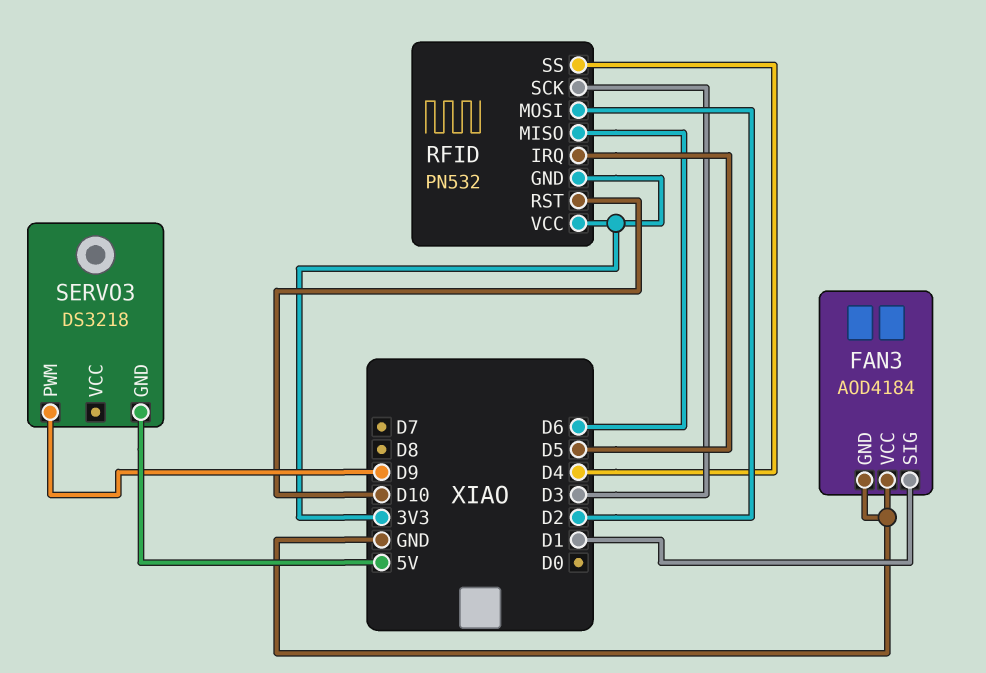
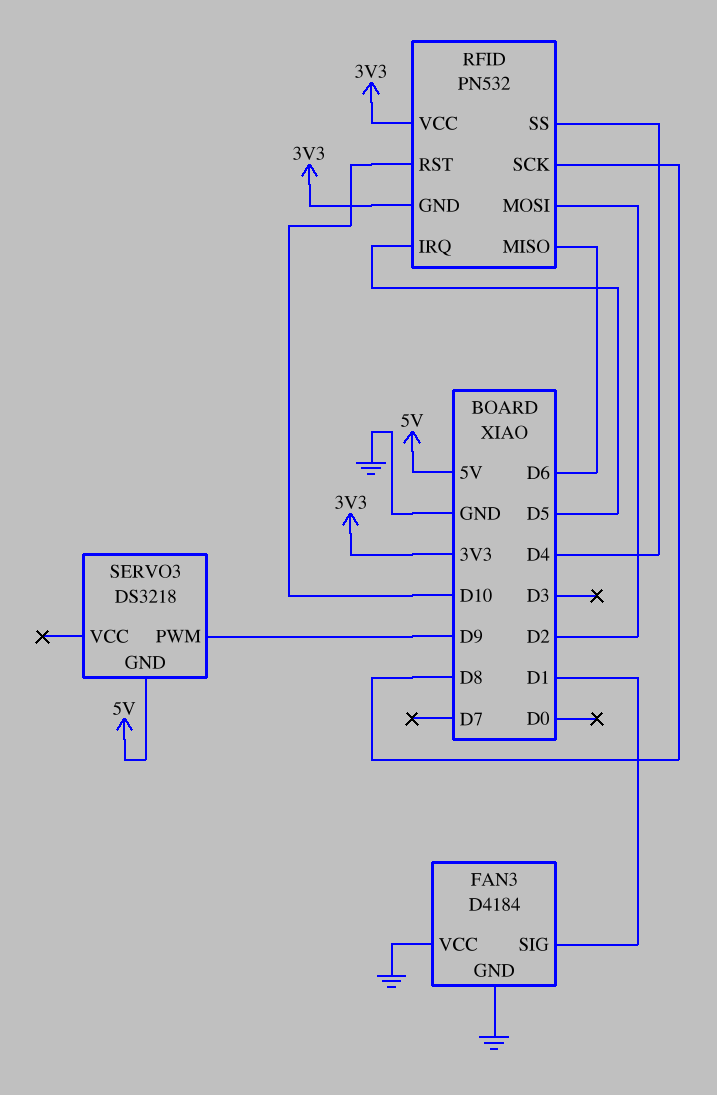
FAN3: AOD4184 -> D4184
RFID pin SCK: D3 -> D8

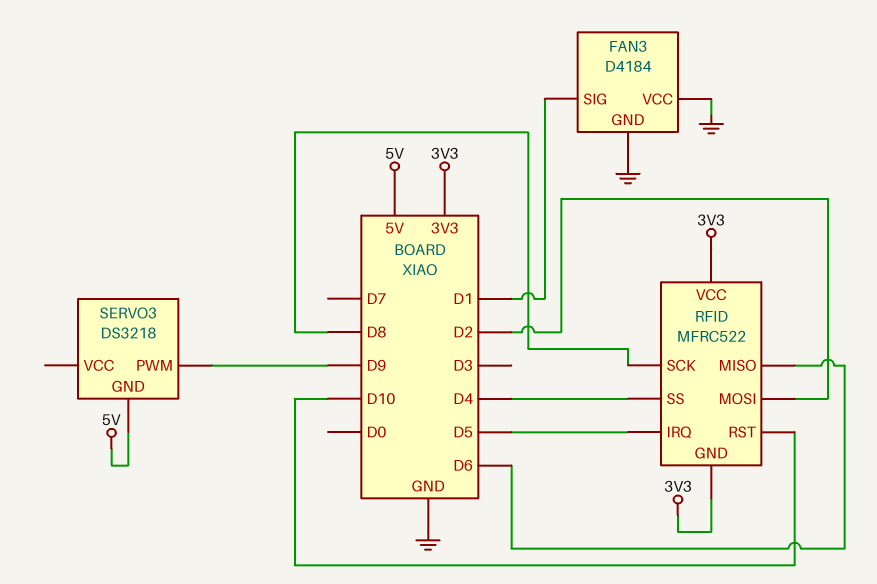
RFID: PN532 -> MFRC522

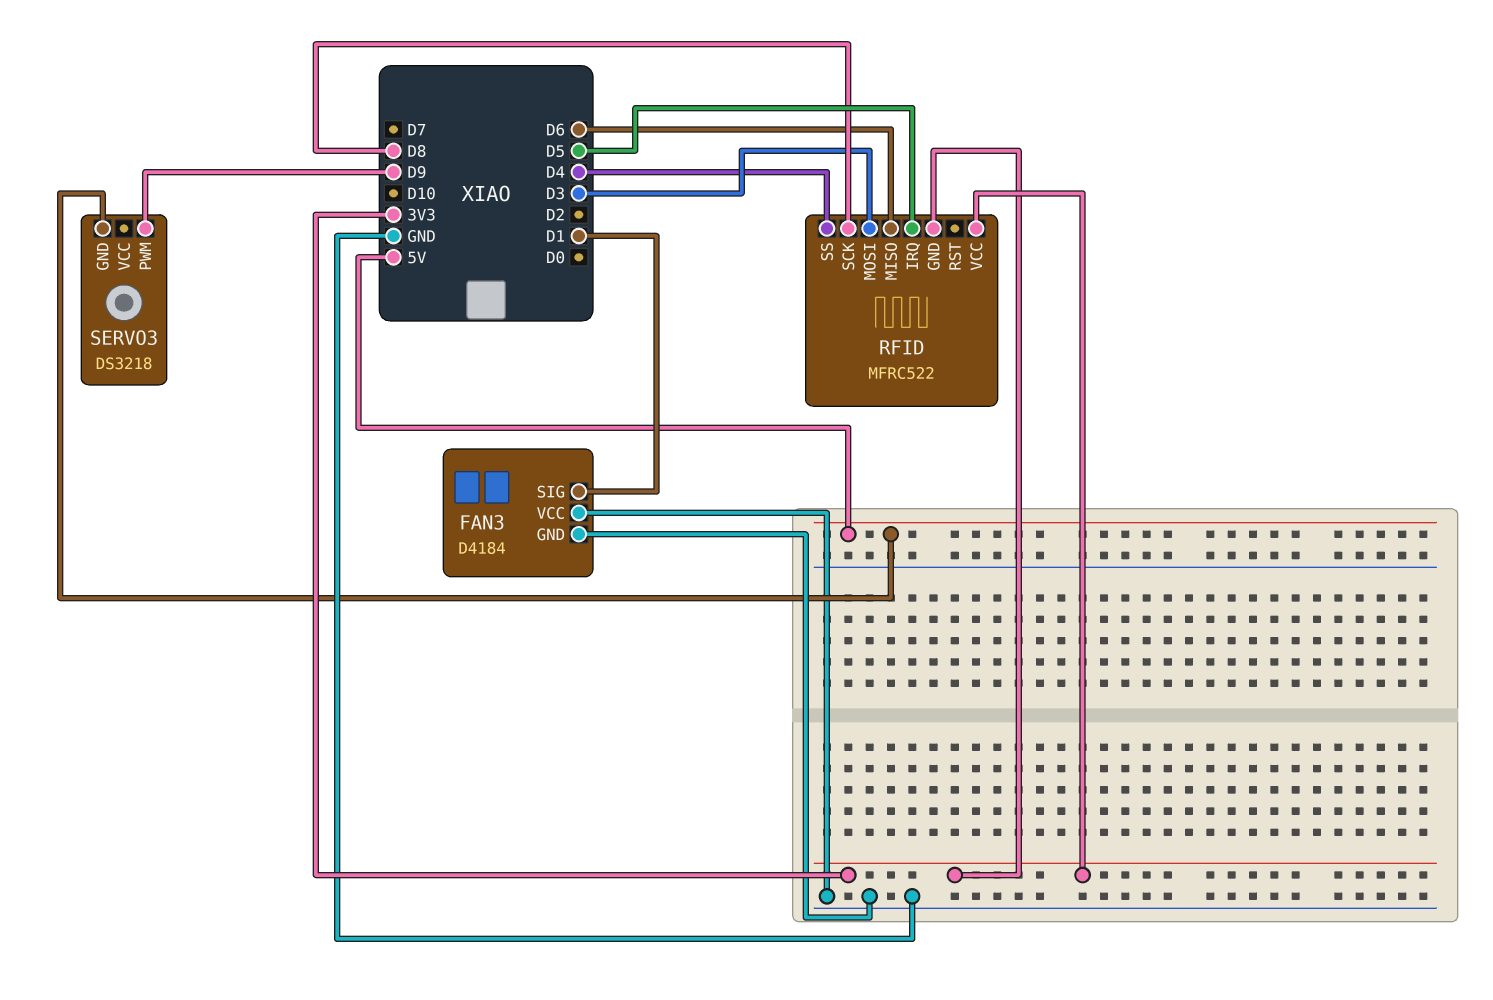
RFID pin MOSI: D2 -> D3
RFID pin RST: D10 -> none

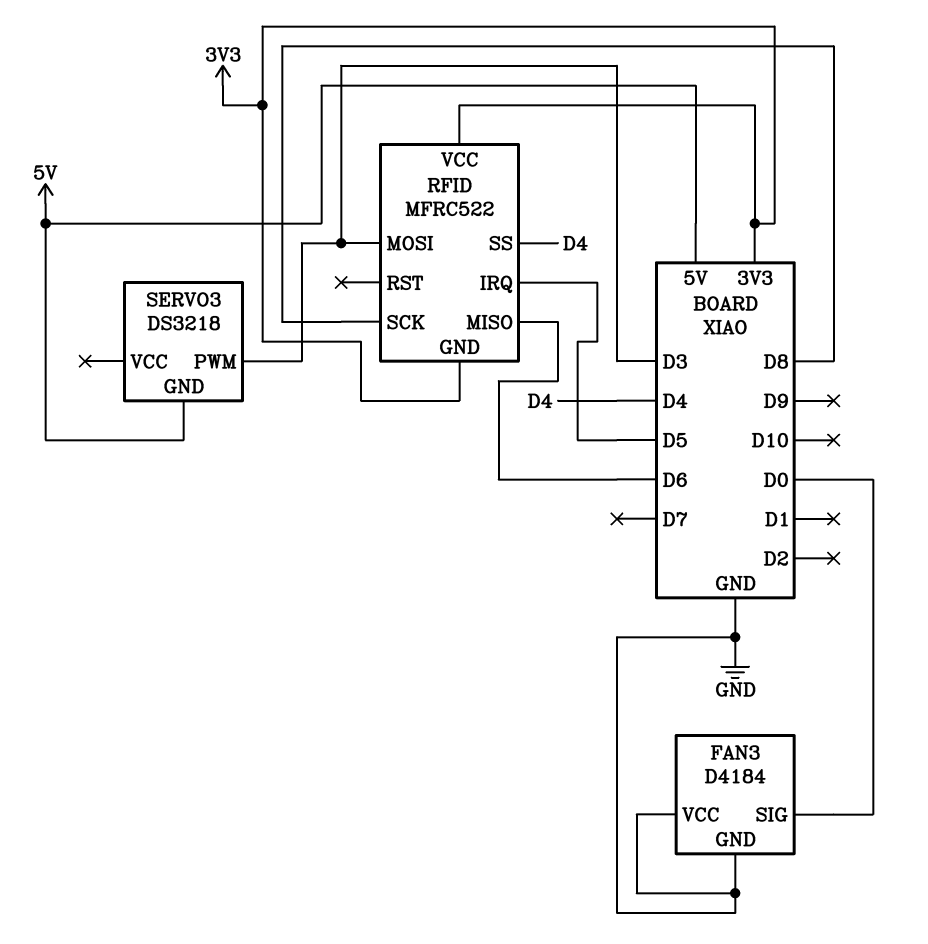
FAN3 pin SIG: D1 -> D0
SERVO3 pin PWM: D9 -> D3

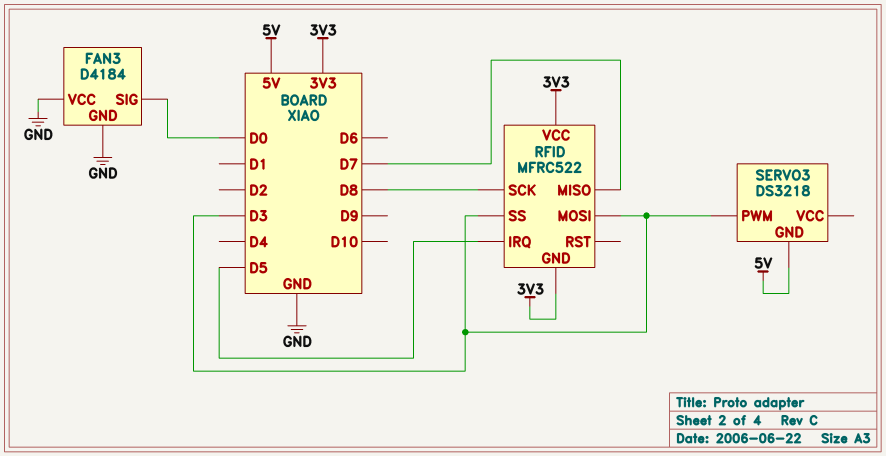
RFID pin MISO: D6 -> D7
RFID pin SS: D4 -> D3

